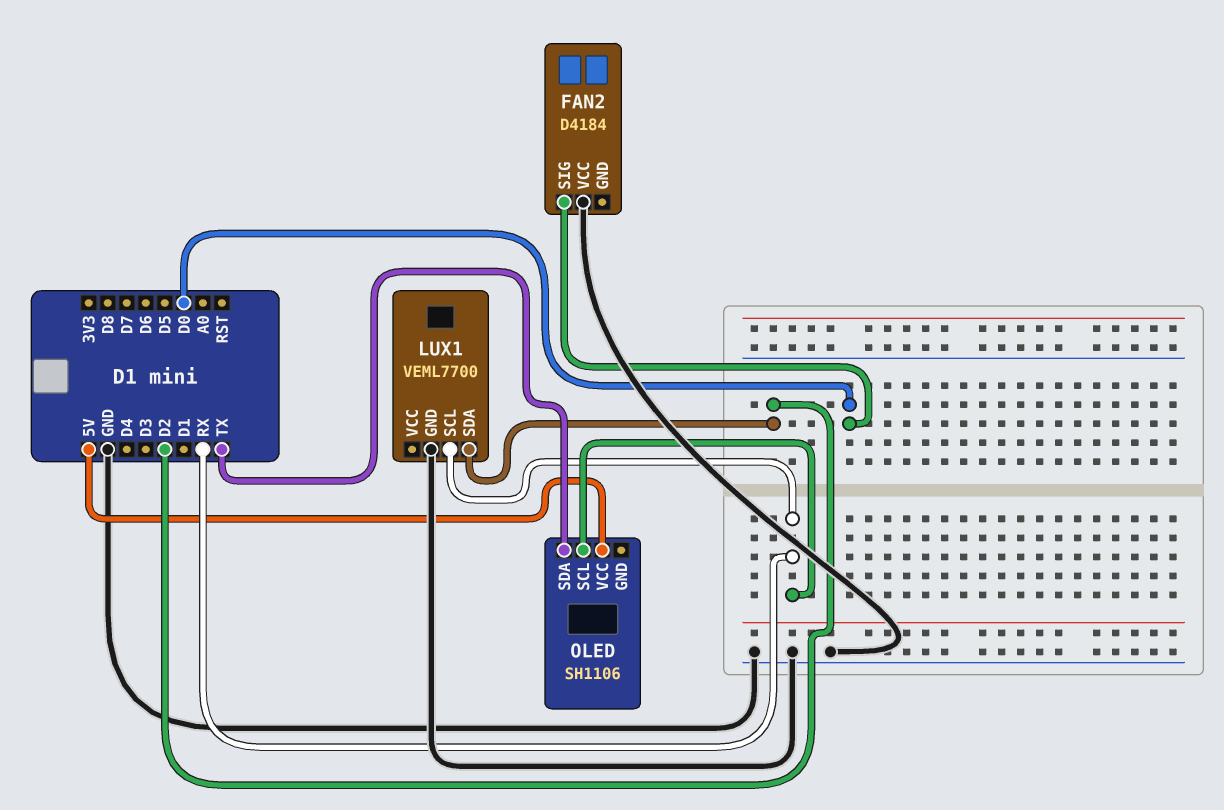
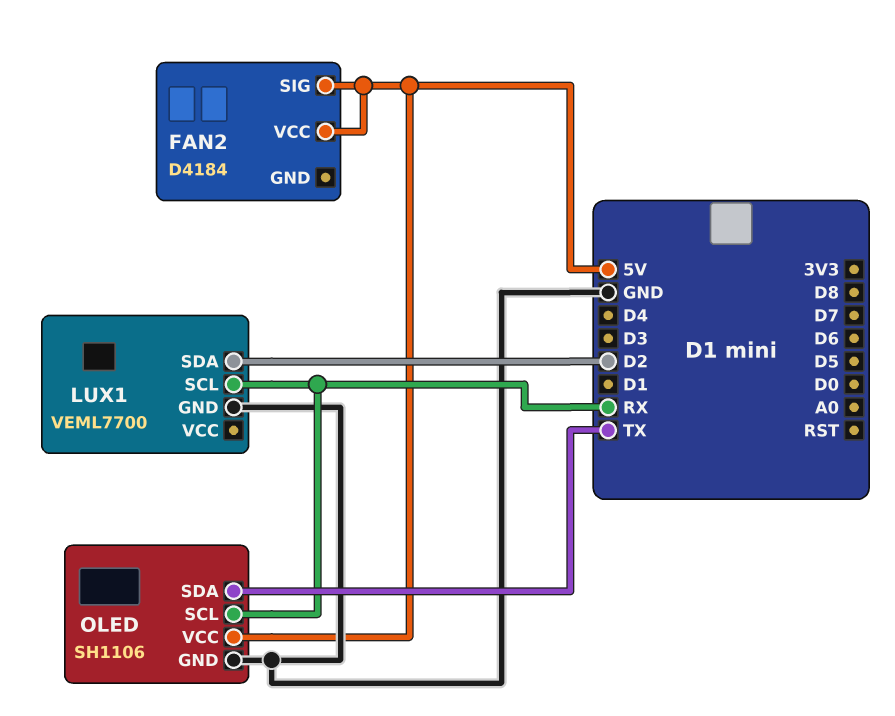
FAN2 pin SIG: D0 -> 5V
FAN2 pin VCC: GND -> 5V
OLED pin GND: none -> GND

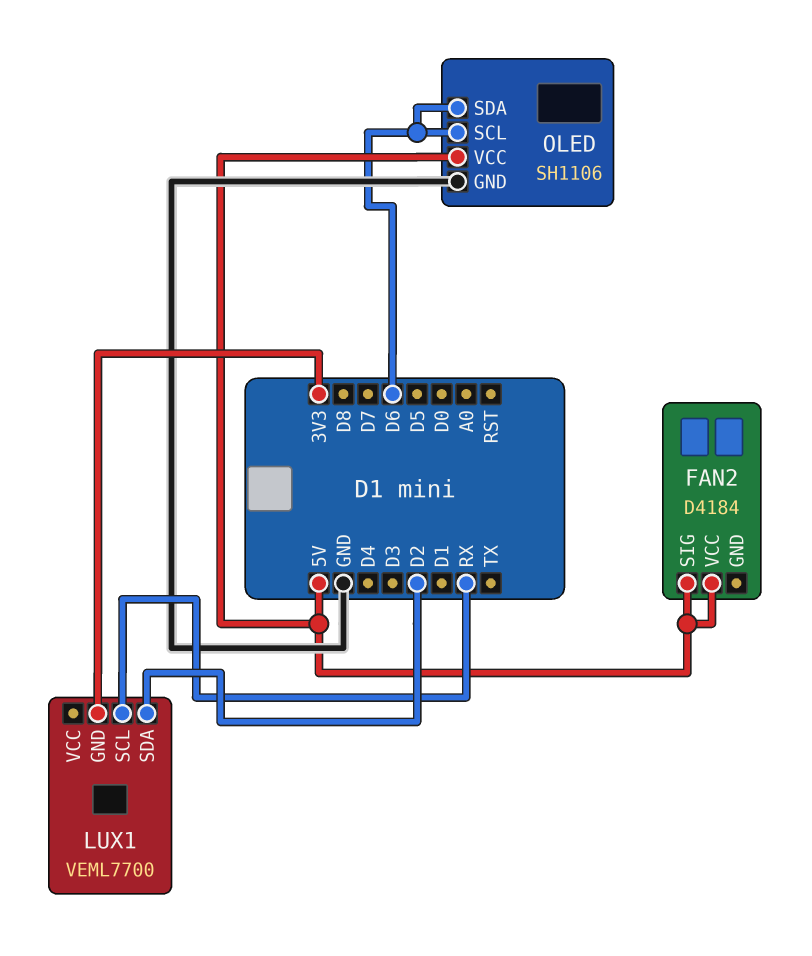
LUX1 pin GND: GND -> 3V3
OLED pin SCL: RX -> D6
OLED pin SDA: TX -> D6

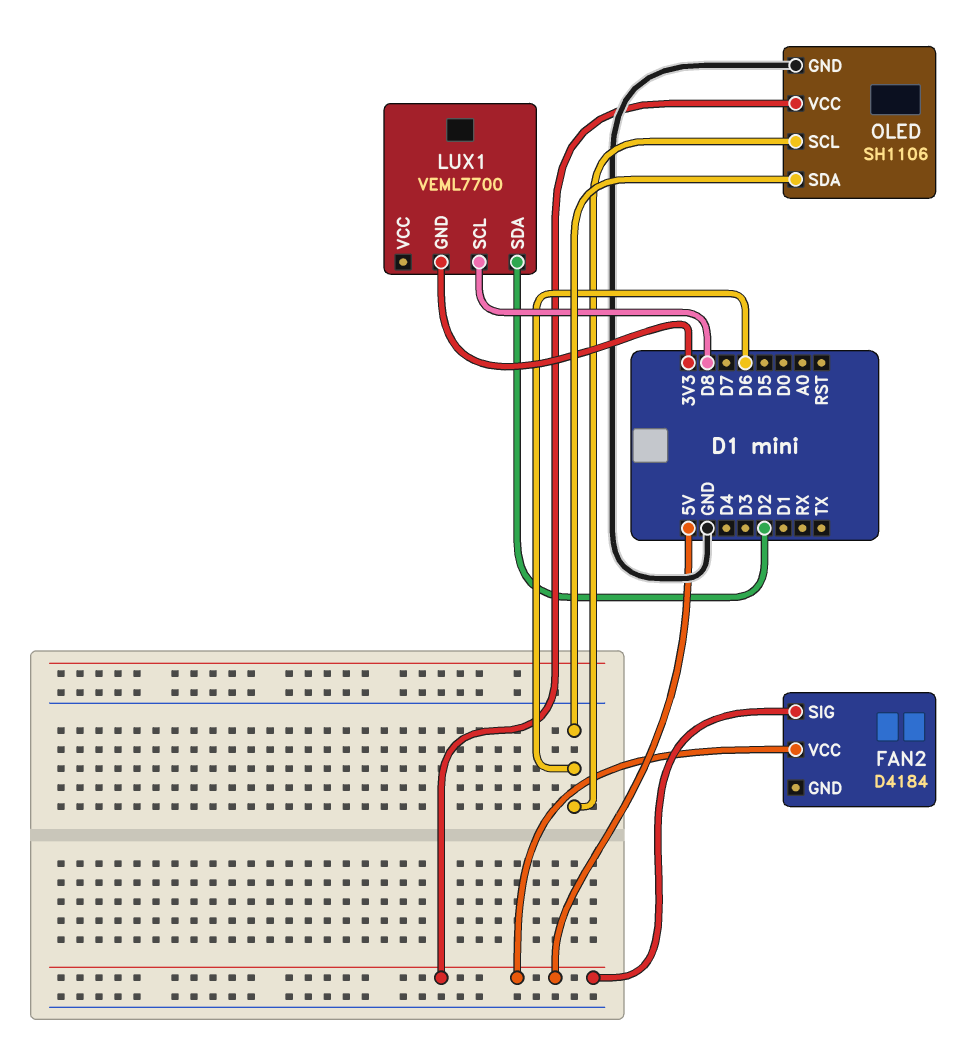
LUX1 pin SCL: RX -> D8

